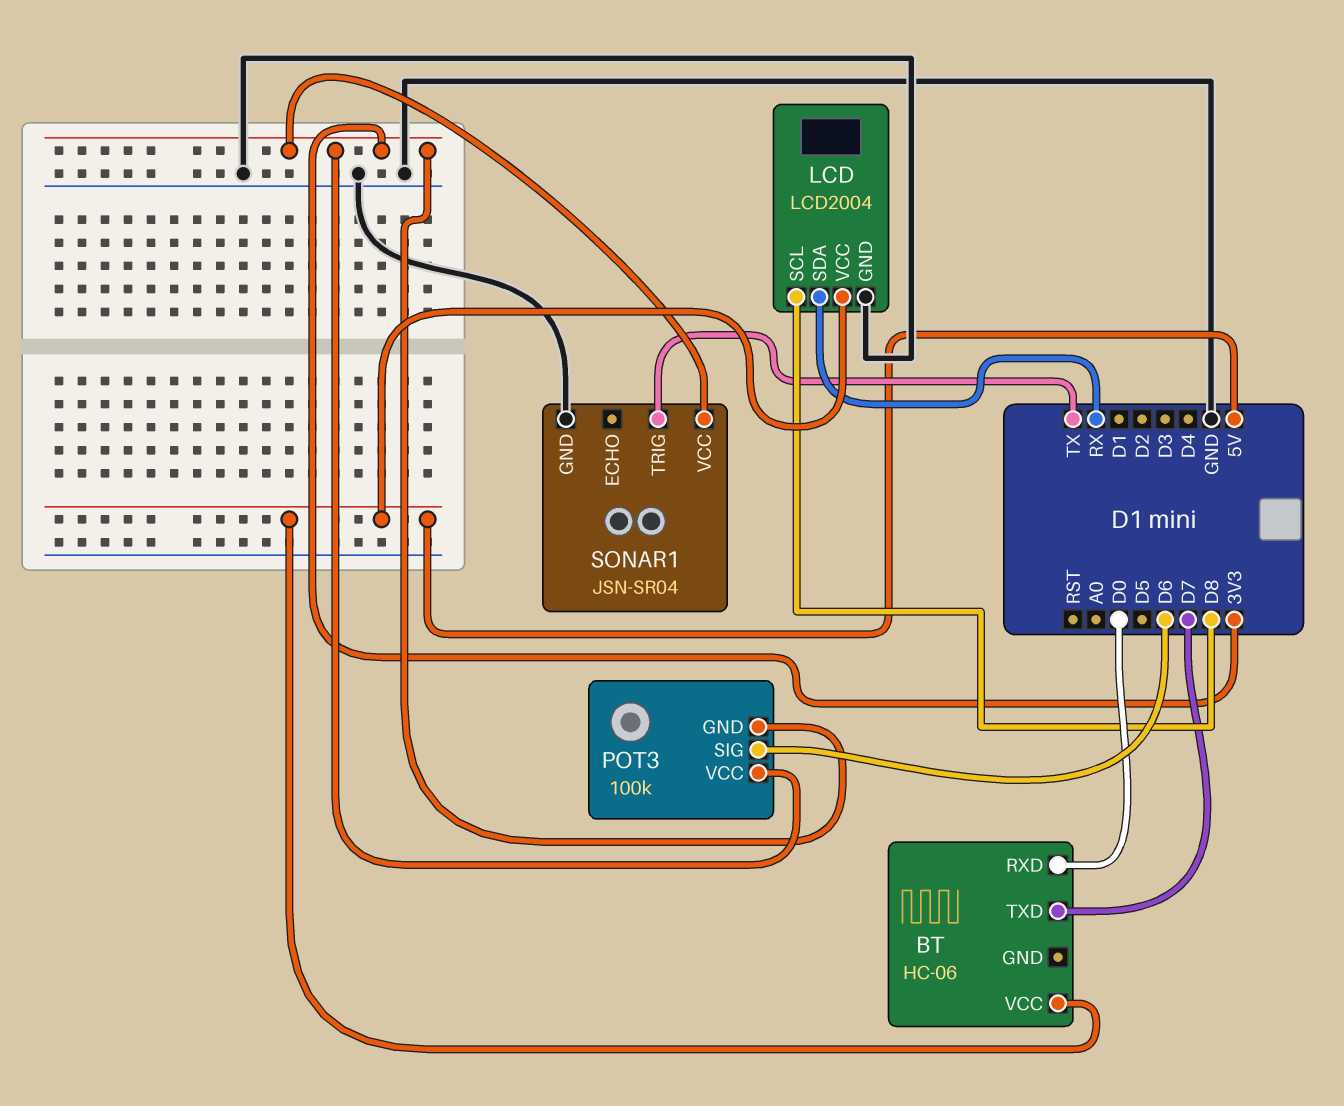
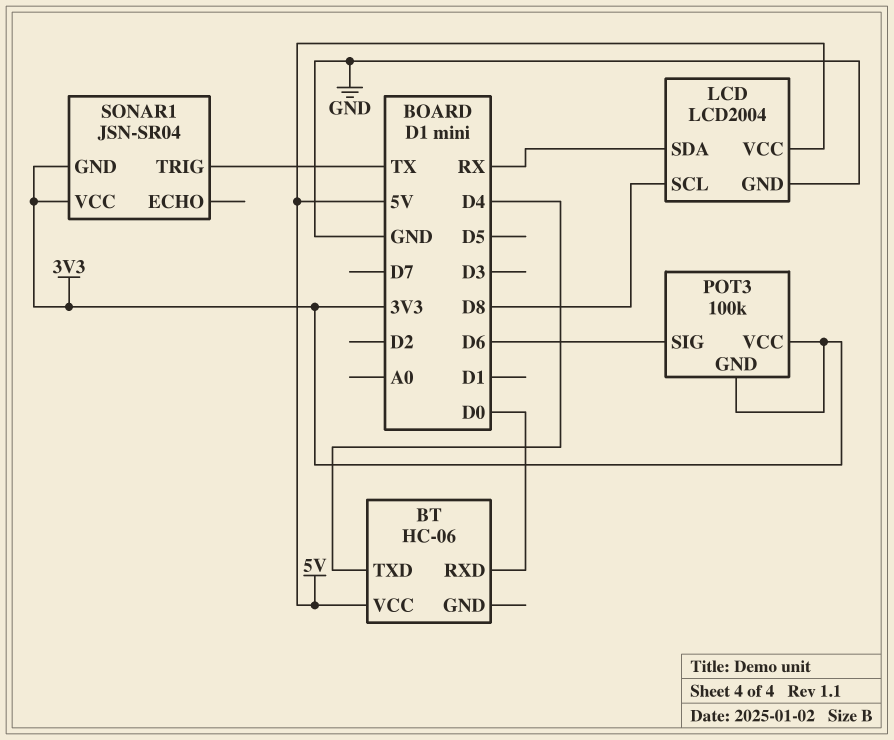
BT pin TXD: D7 -> D4
SONAR1 pin GND: GND -> 3V3

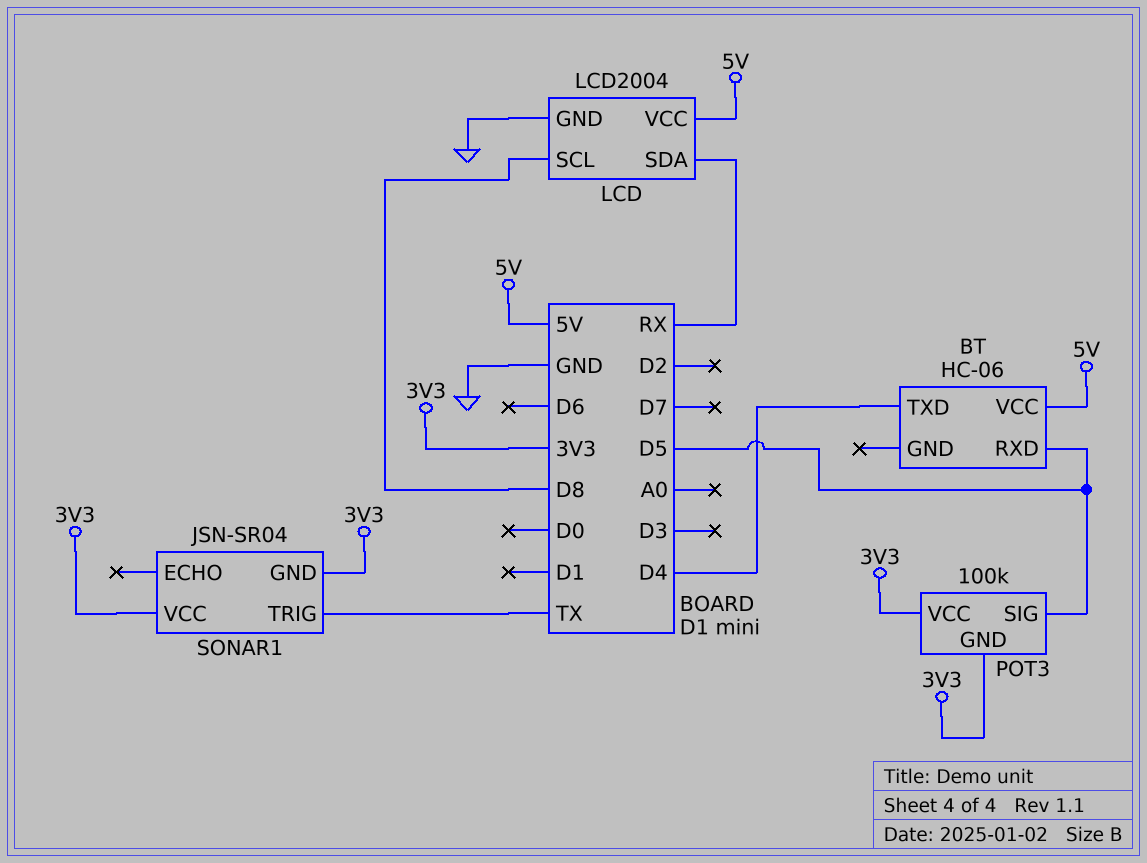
BT pin RXD: D0 -> D5
POT3 pin SIG: D6 -> D5

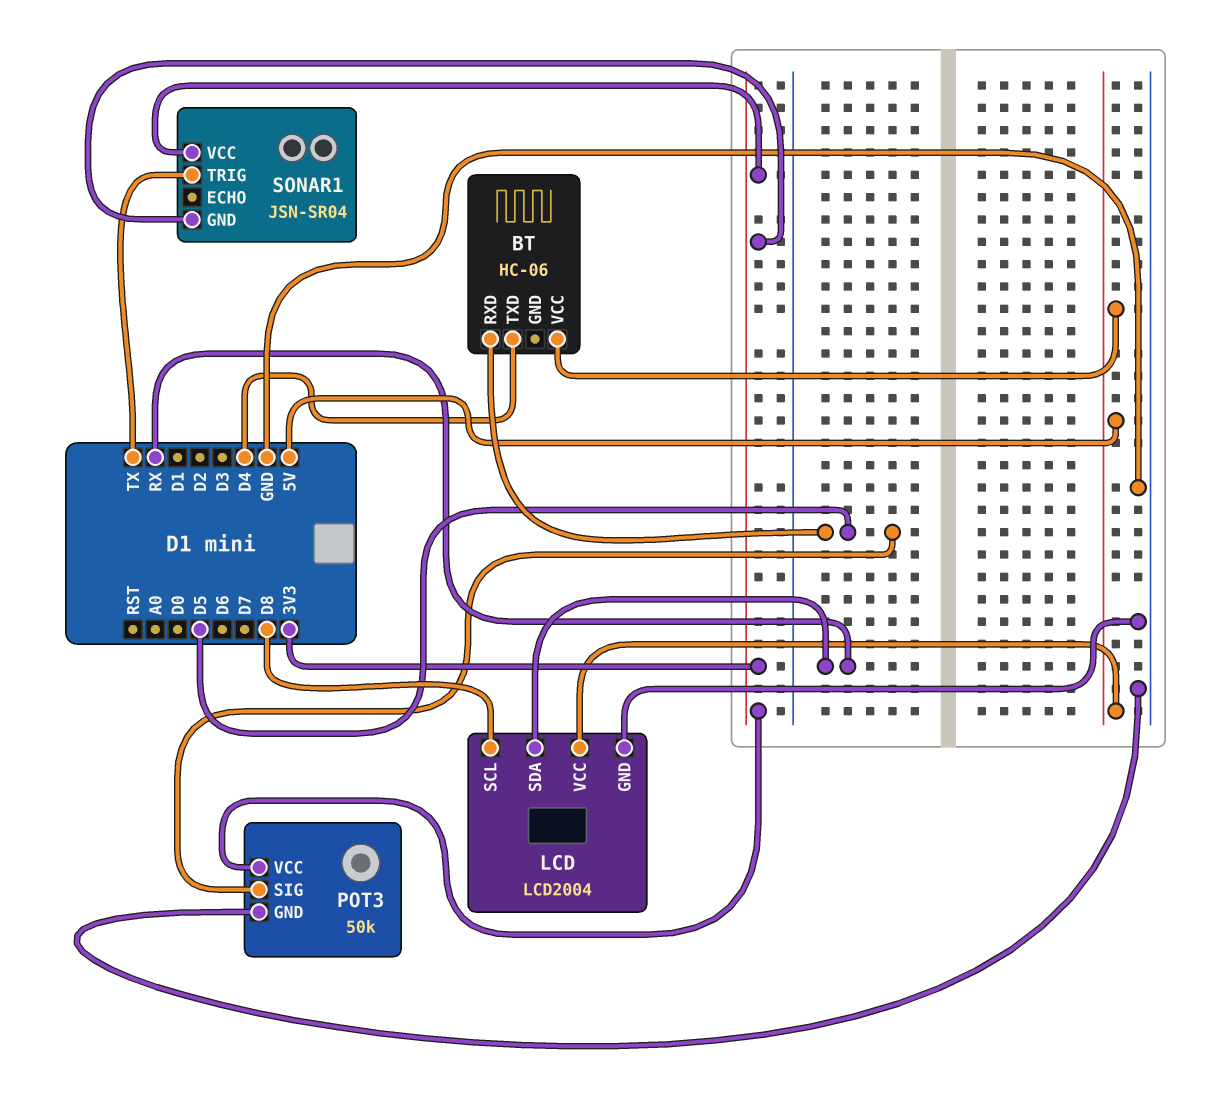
POT3: 100k -> 50k
POT3 pin GND: 3V3 -> GND

